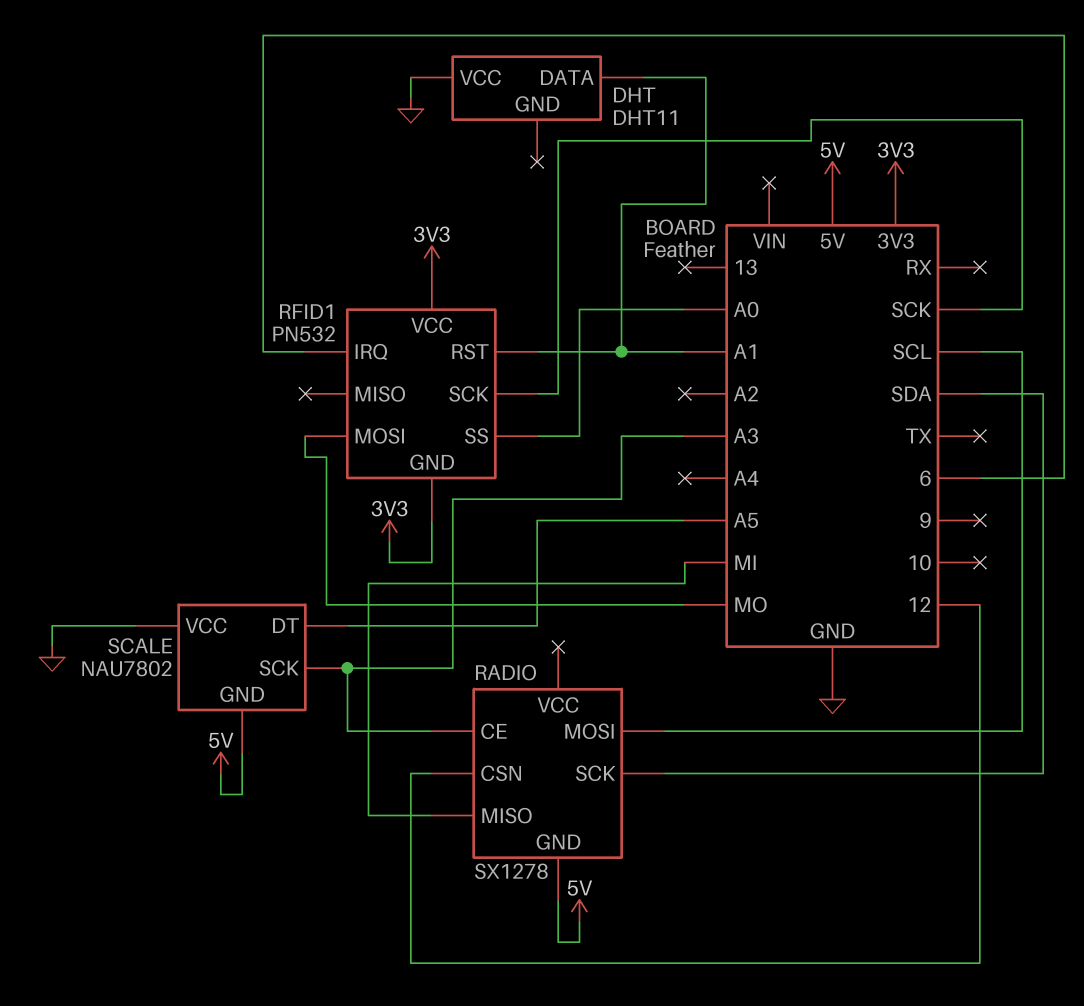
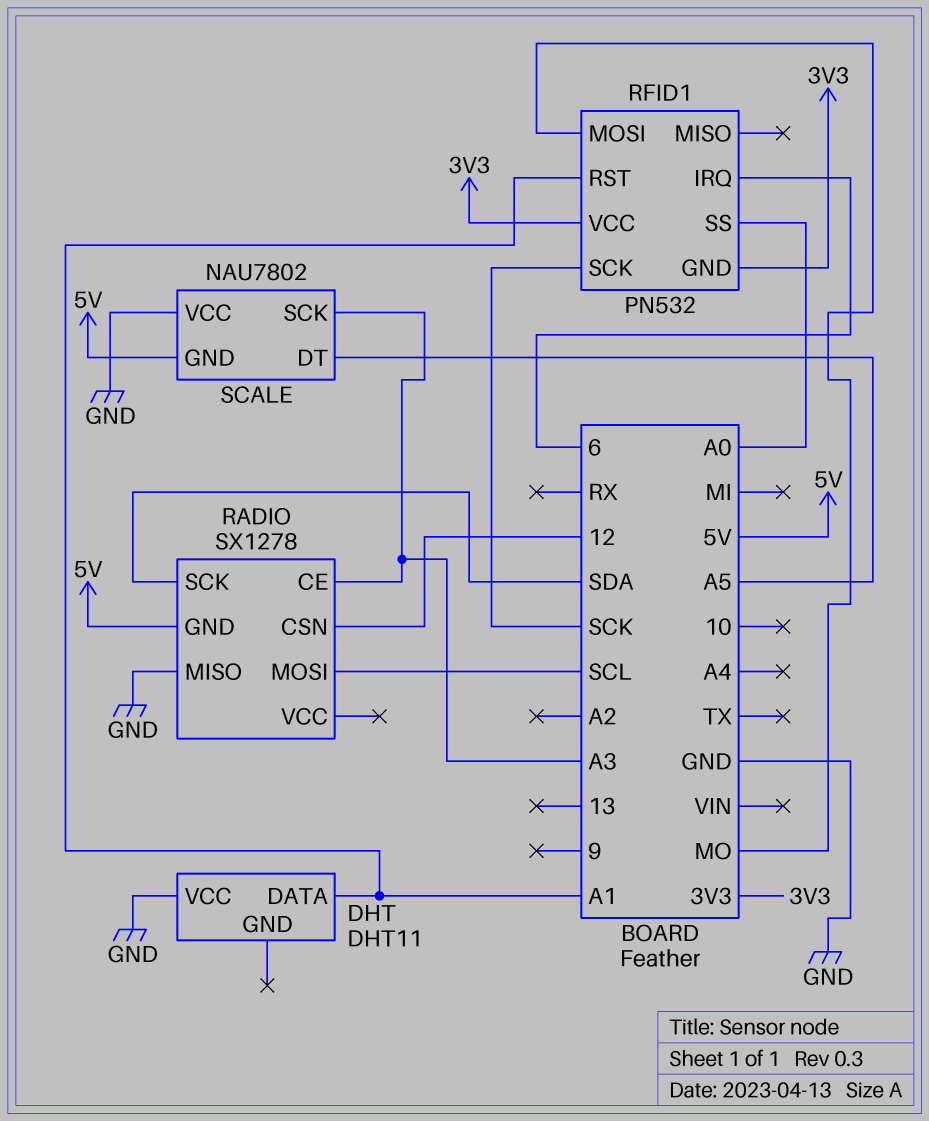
RADIO pin MISO: MI -> GND

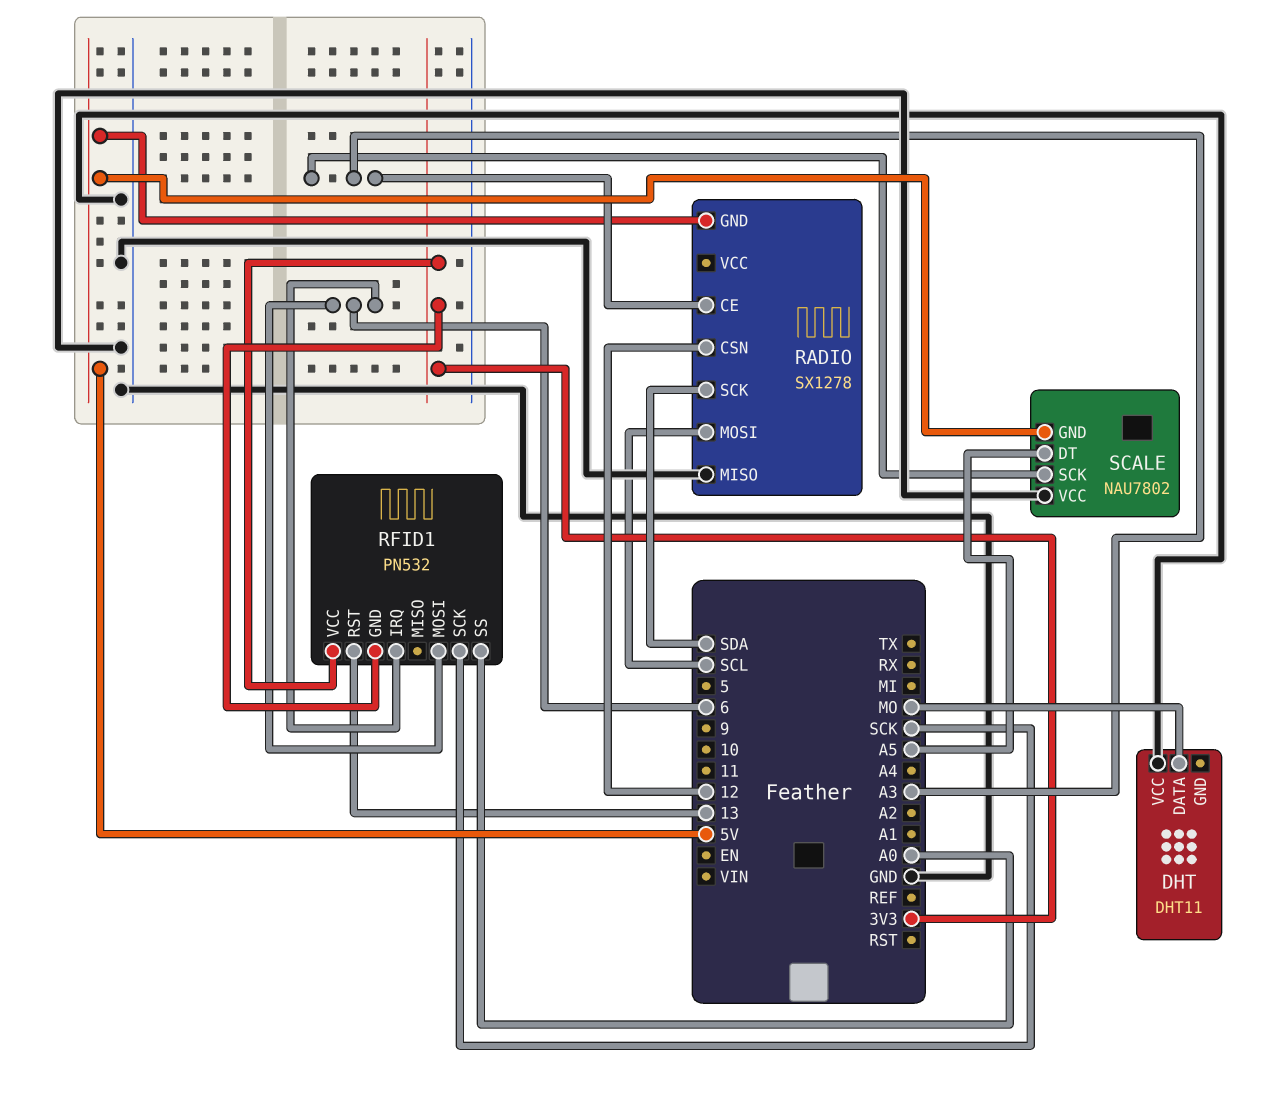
DHT pin DATA: A1 -> MO
RFID1 pin MOSI: MO -> 6
RFID1 pin RST: A1 -> 13

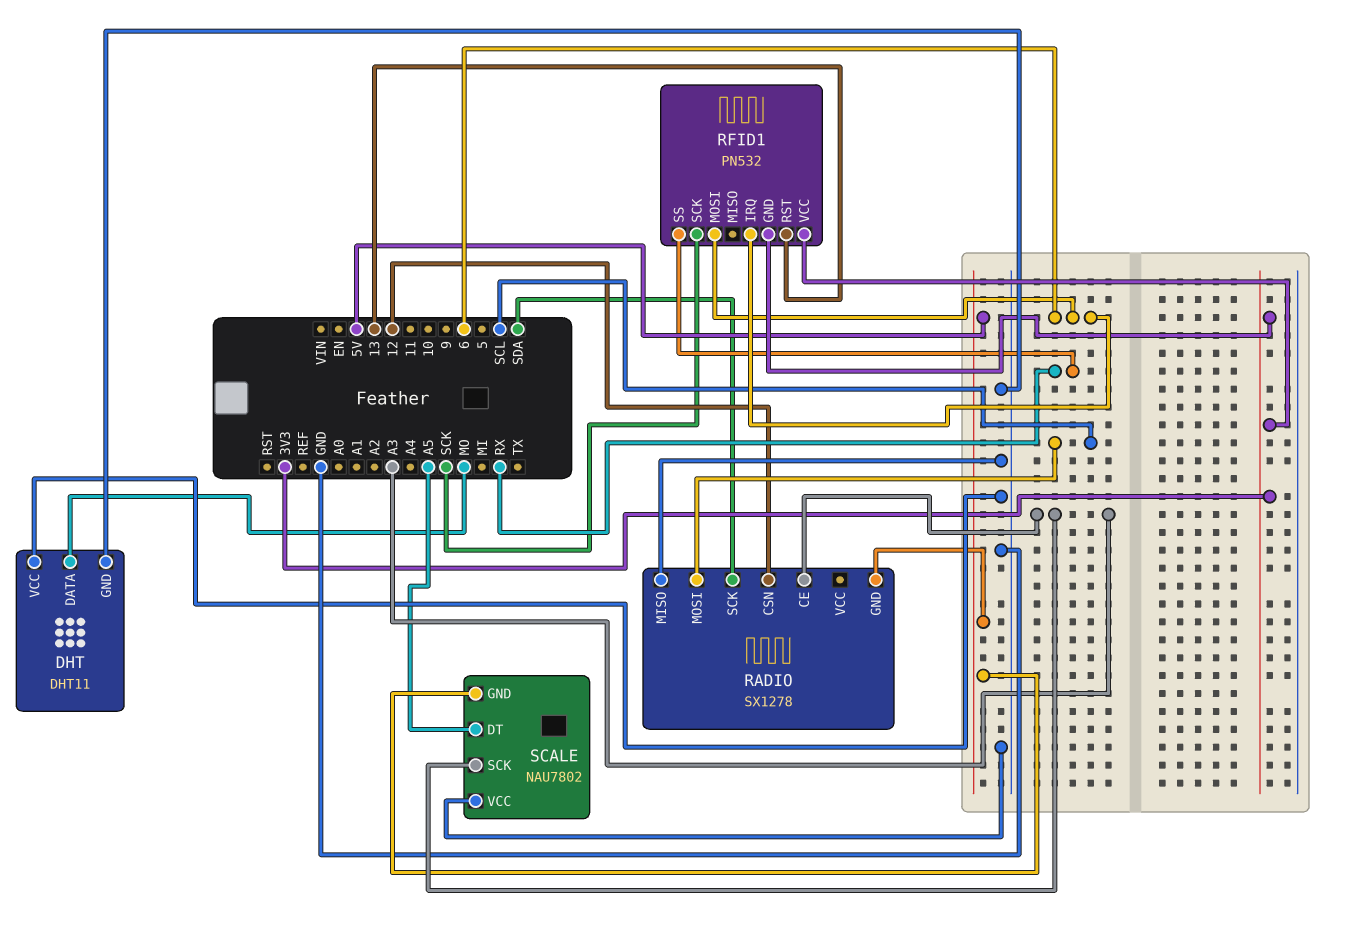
DHT pin GND: none -> GND
RFID1 pin SS: A0 -> RX

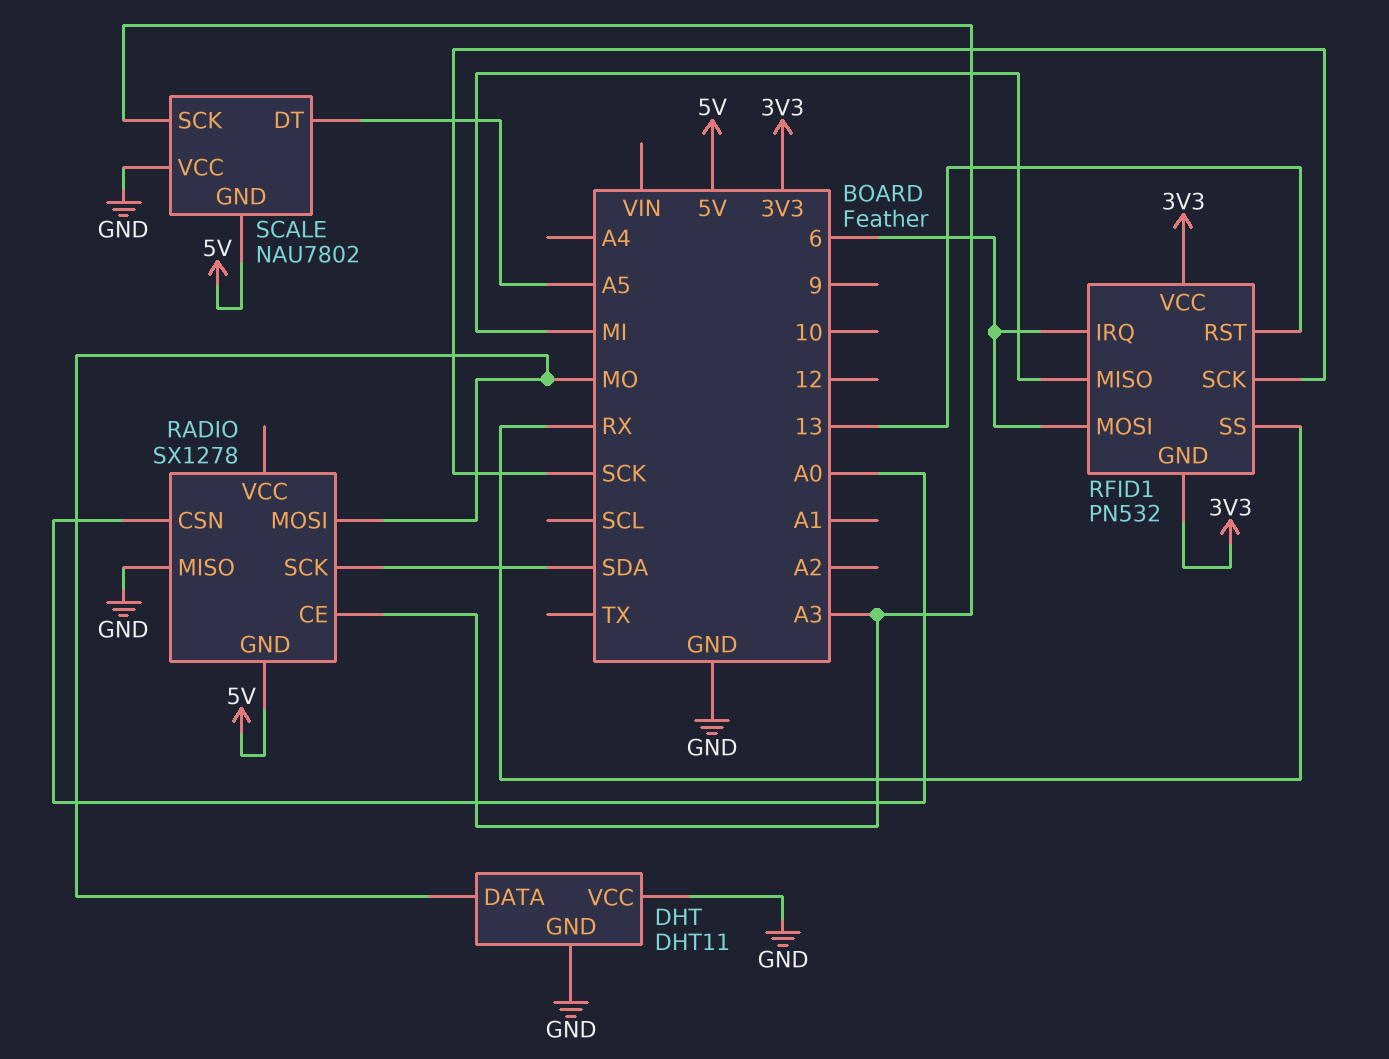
RADIO pin CSN: 12 -> A0
RADIO pin MOSI: SCL -> MO
RFID1 pin MISO: none -> MI

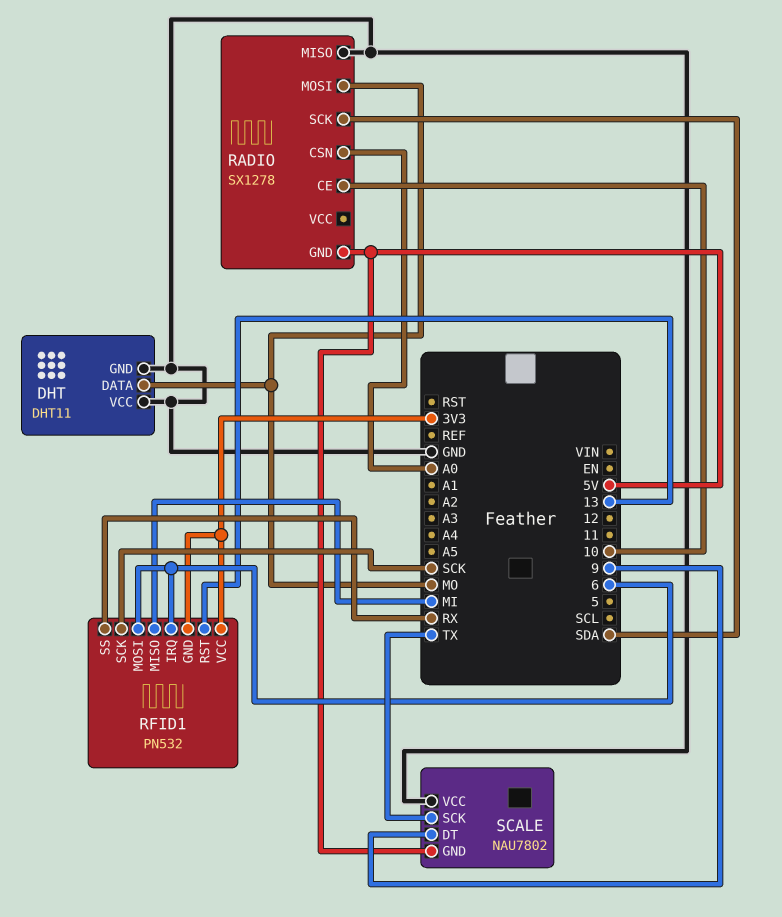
RADIO pin CE: A3 -> 10
SCALE pin DT: A5 -> 9
SCALE pin SCK: A3 -> TX

